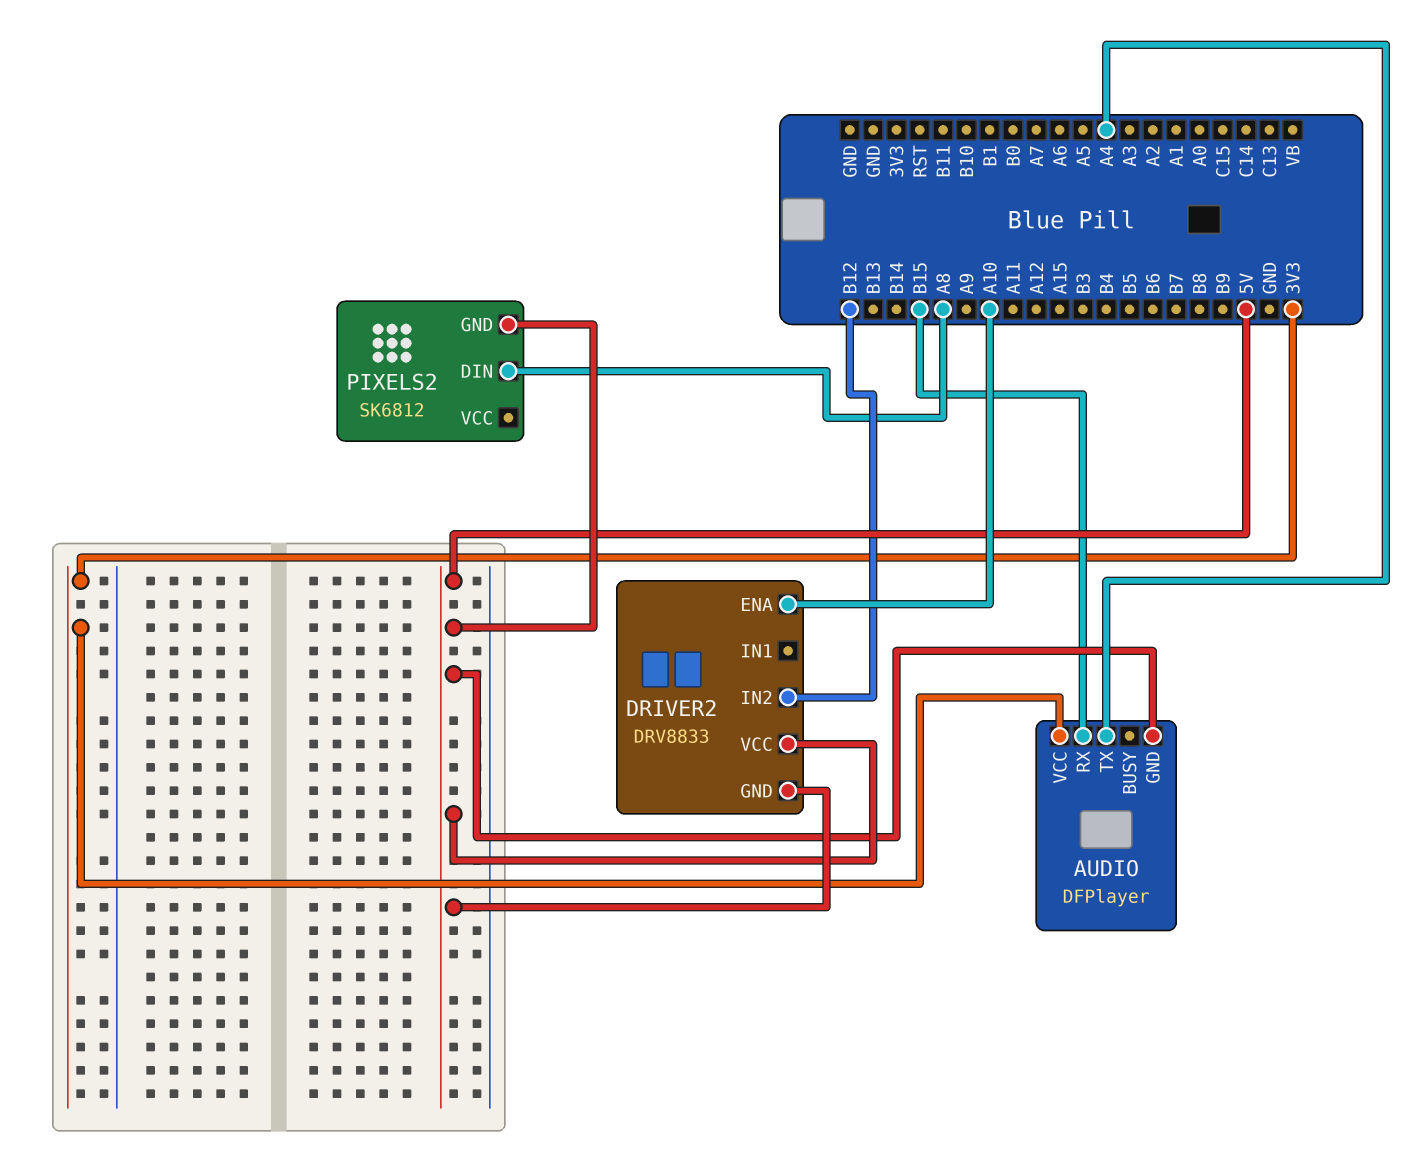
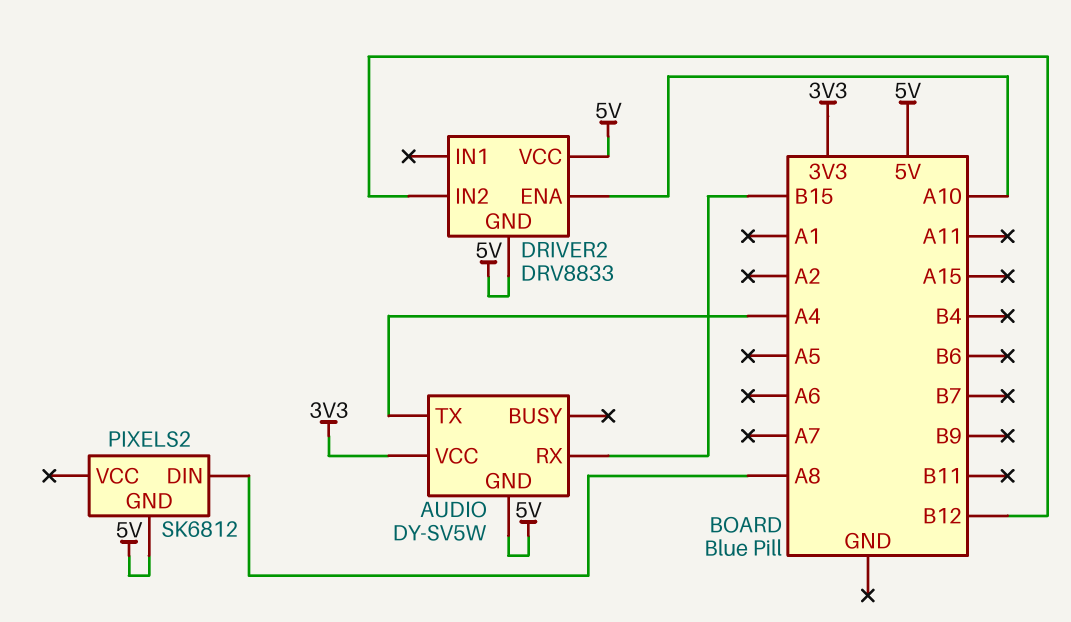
AUDIO: DFPlayer -> DY-SV5W

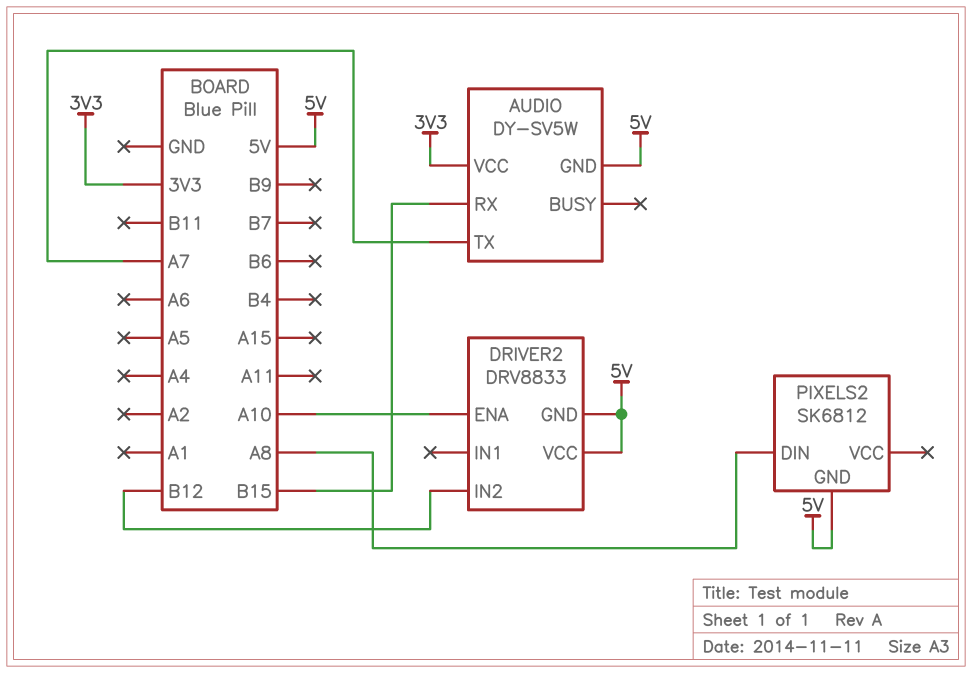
AUDIO pin TX: A4 -> A7

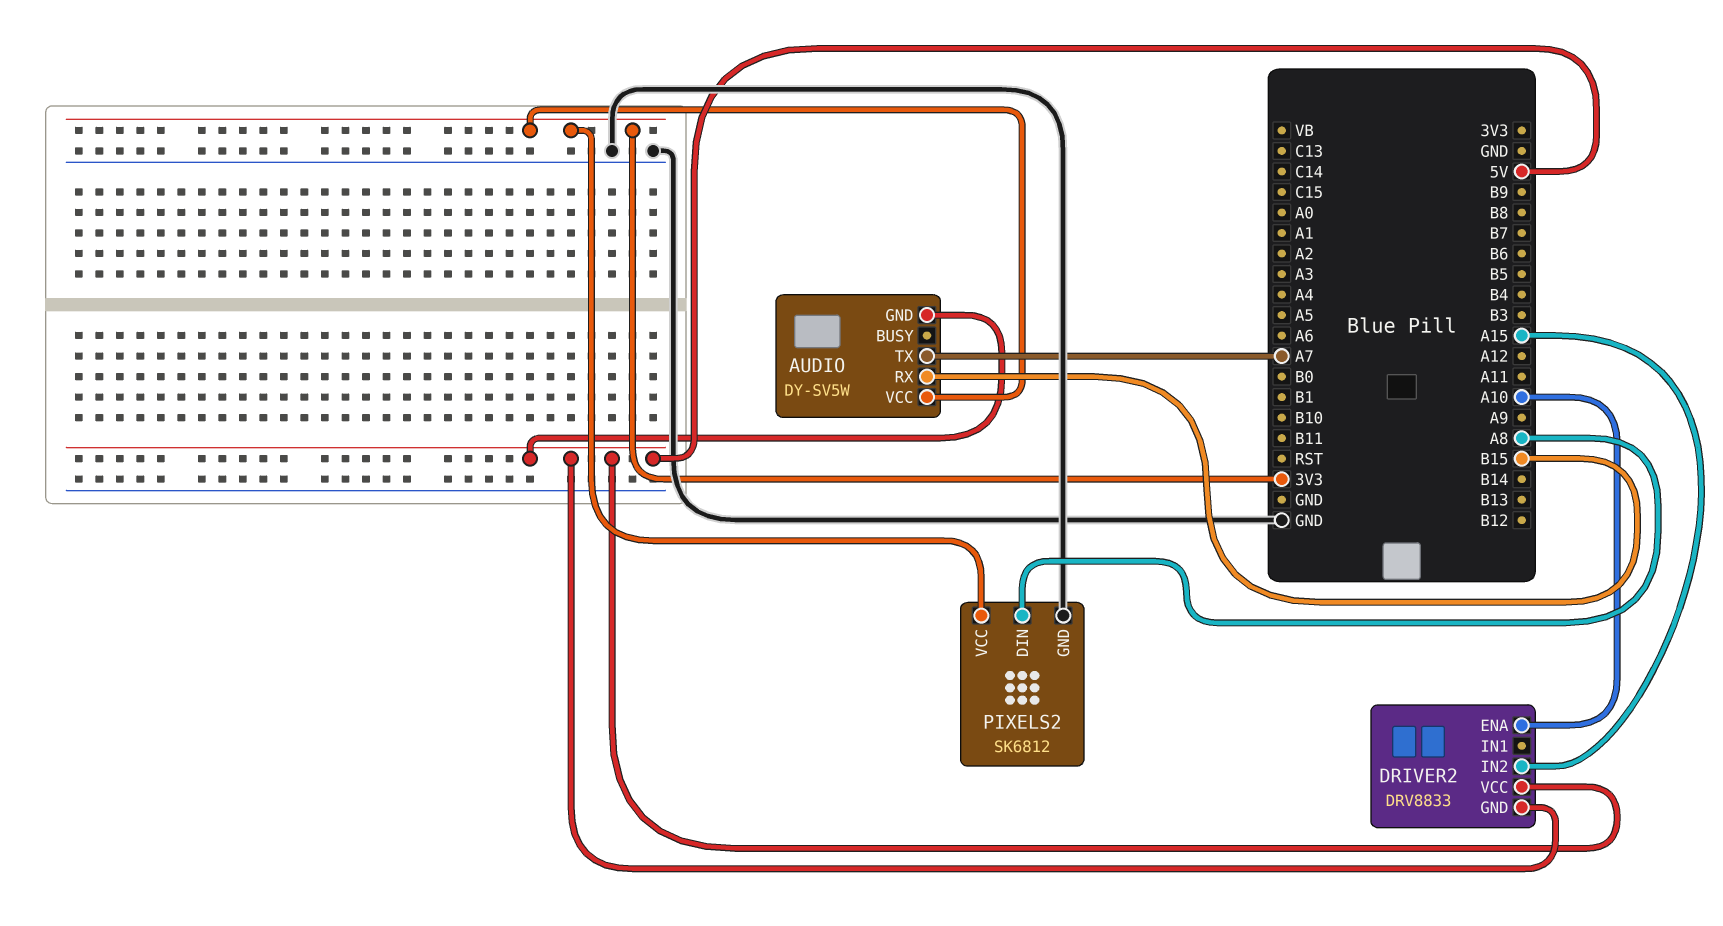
DRIVER2 pin IN2: B12 -> A15
PIXELS2 pin GND: 5V -> GND
PIXELS2 pin VCC: none -> 3V3

